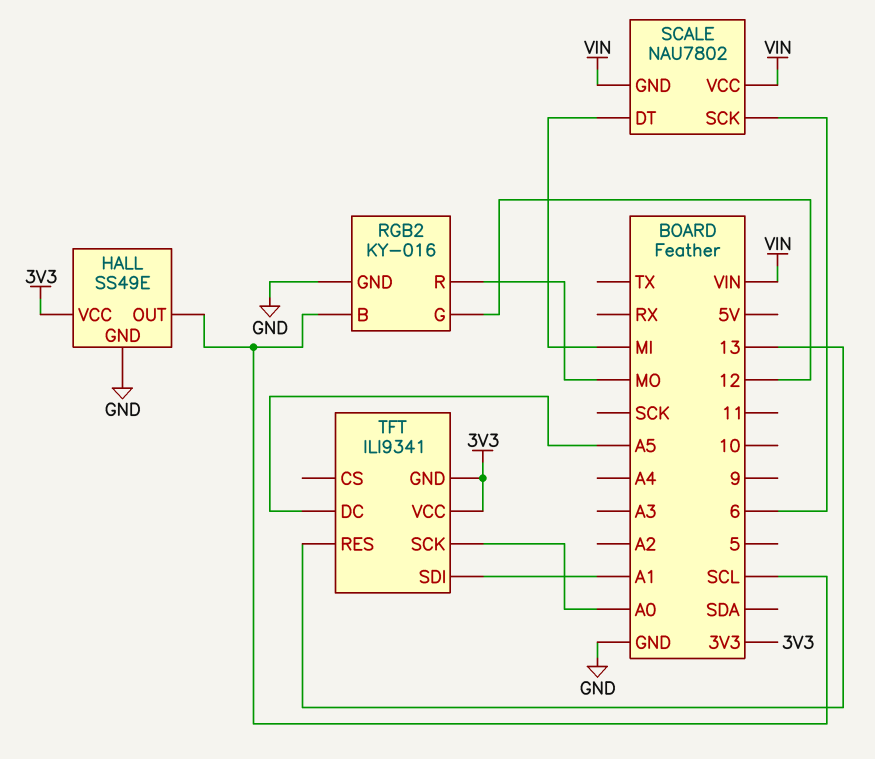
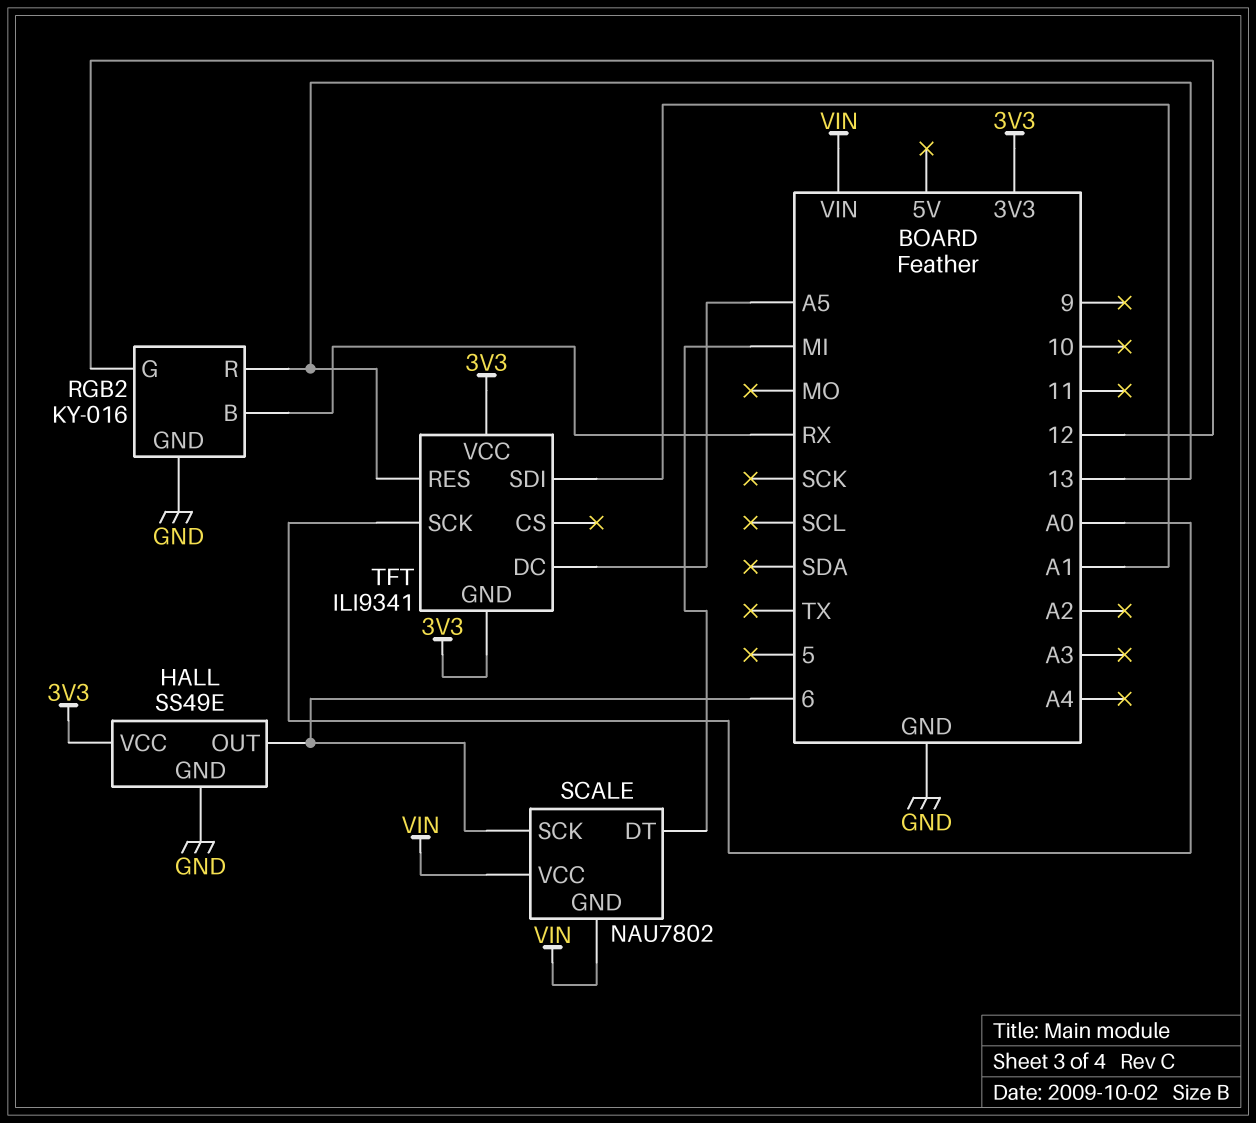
HALL pin OUT: SCL -> 6
RGB2 pin B: SCL -> RX
RGB2 pin R: MO -> 13

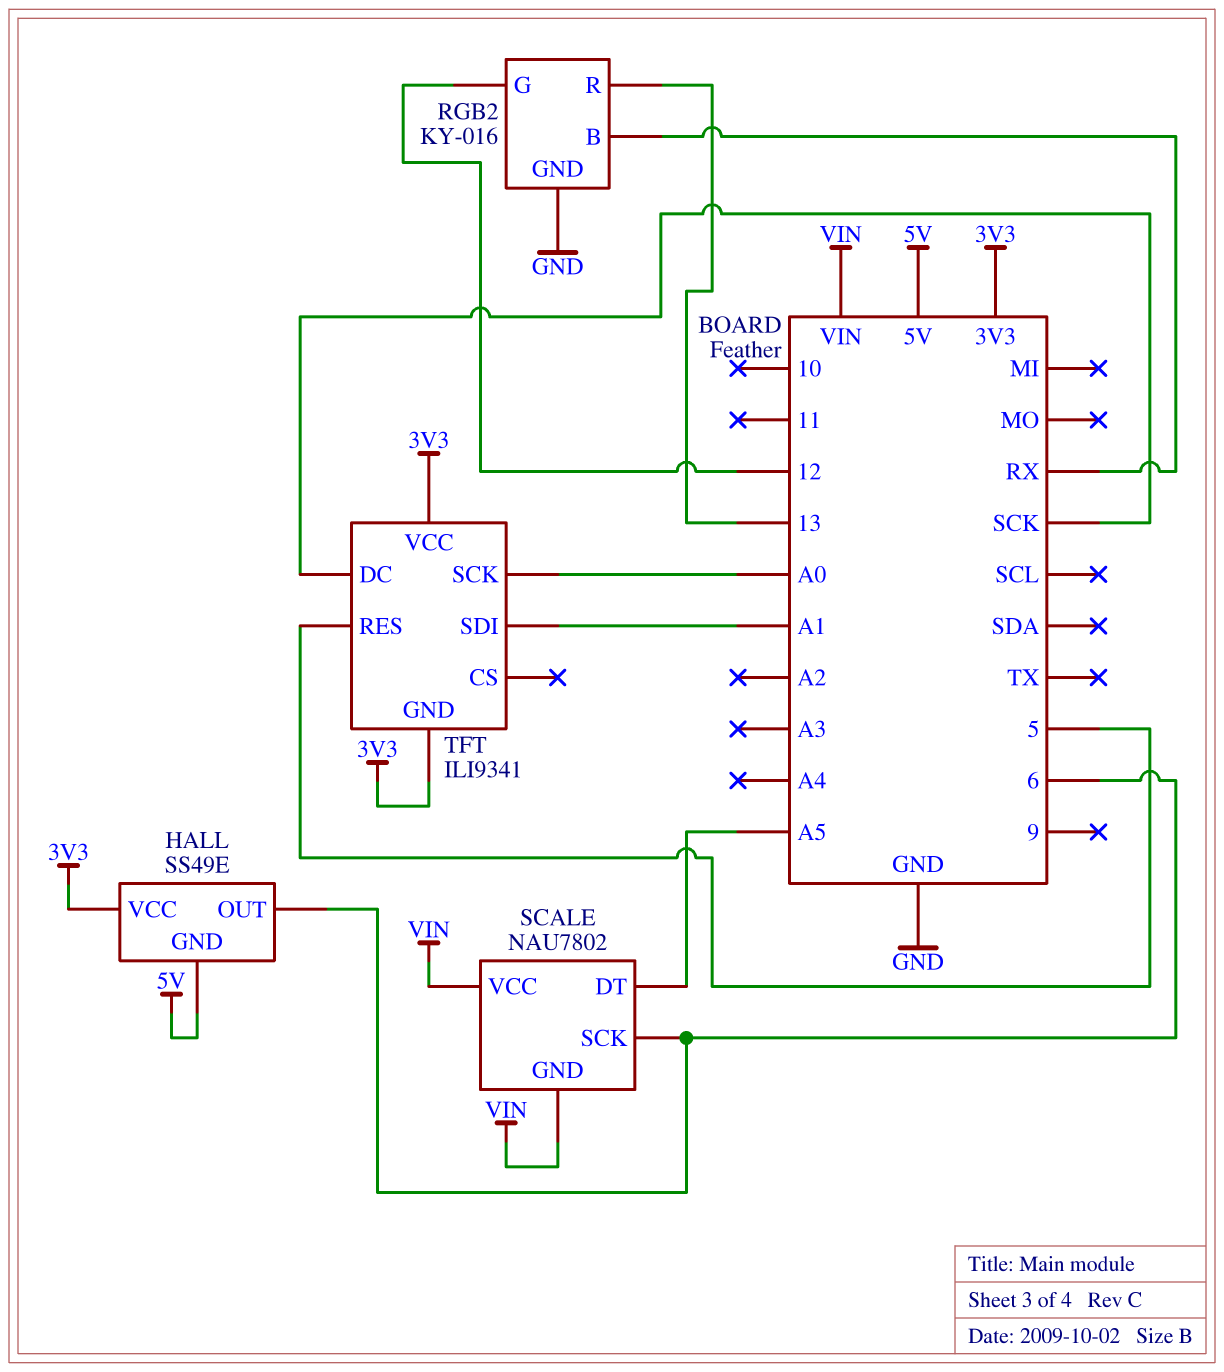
HALL pin GND: GND -> 5V
SCALE pin DT: MI -> A5
TFT pin DC: A5 -> SCK
TFT pin RES: 13 -> 5

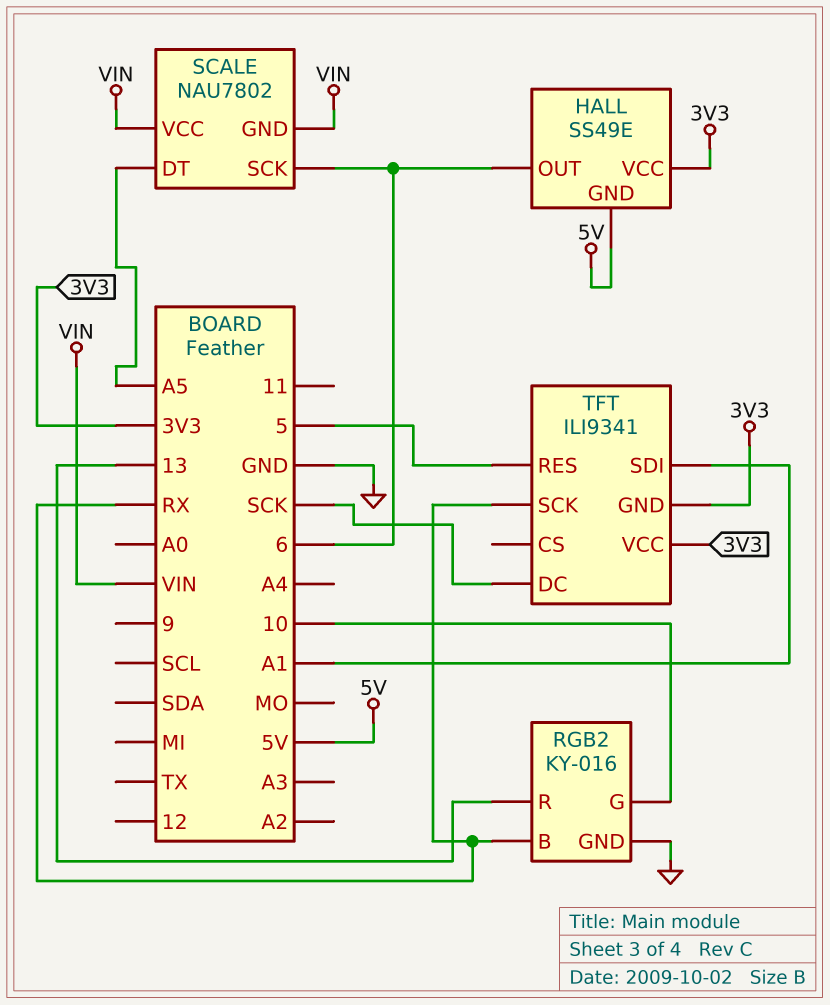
RGB2 pin G: 12 -> 10
TFT pin SCK: A0 -> RX

